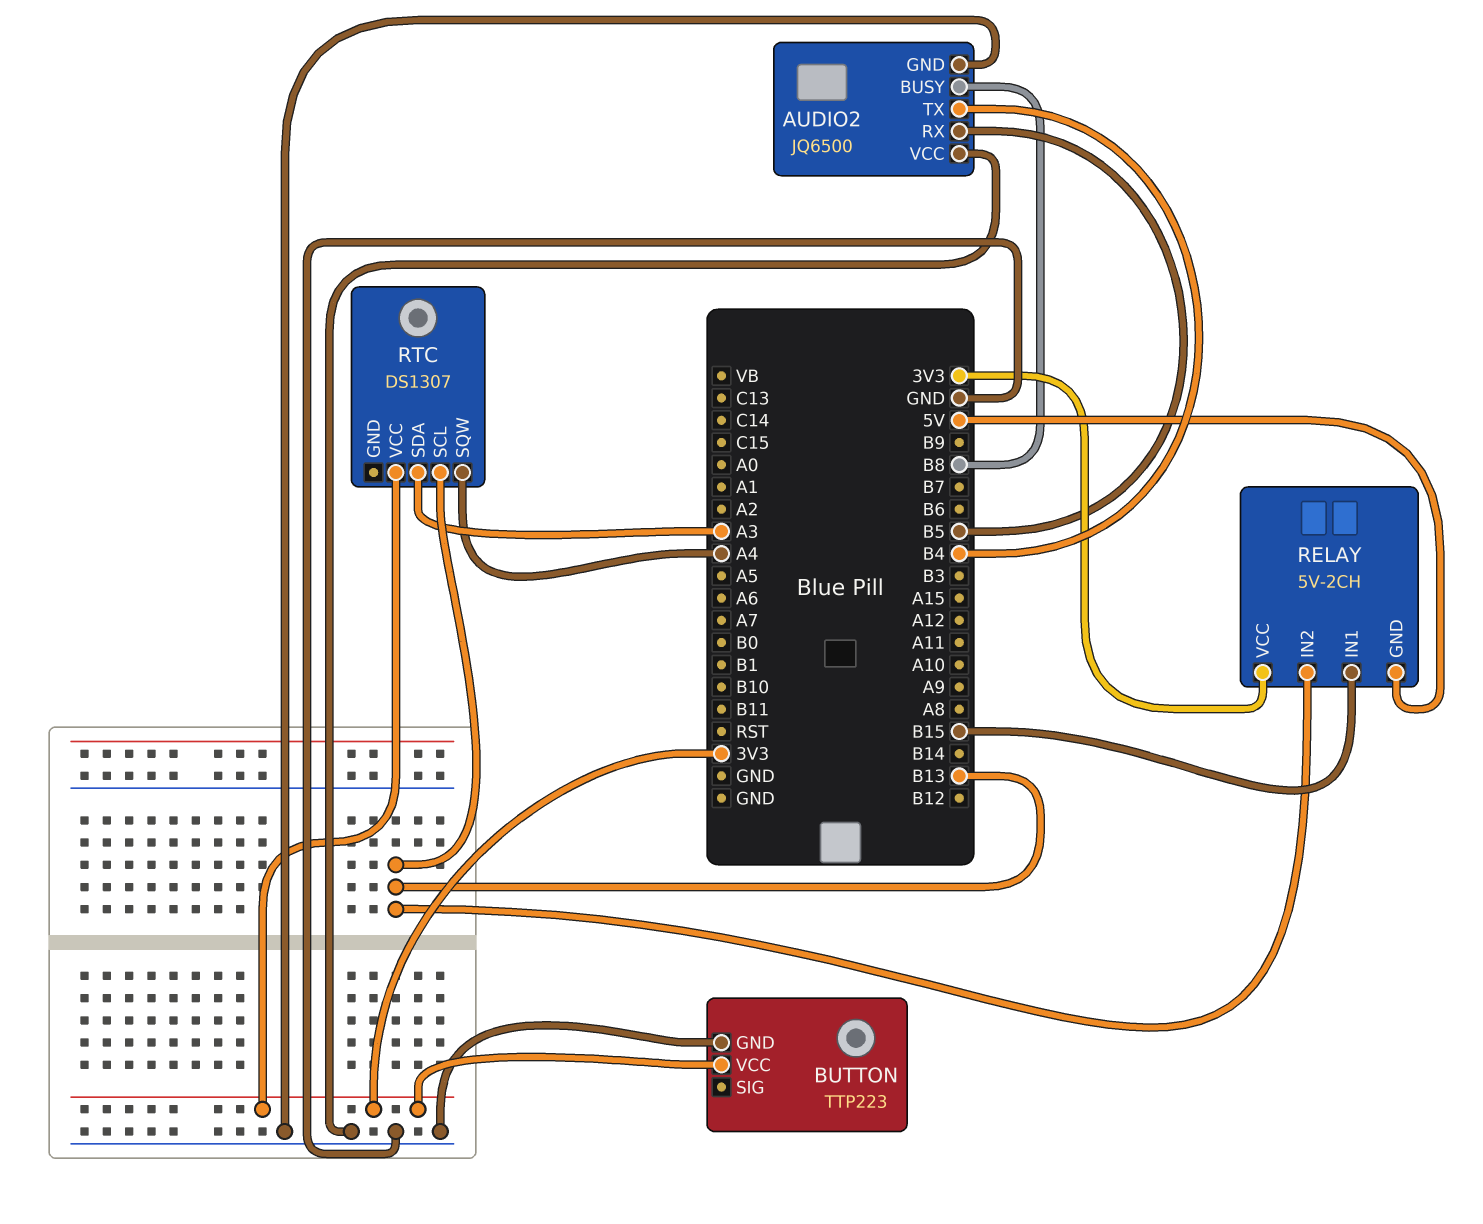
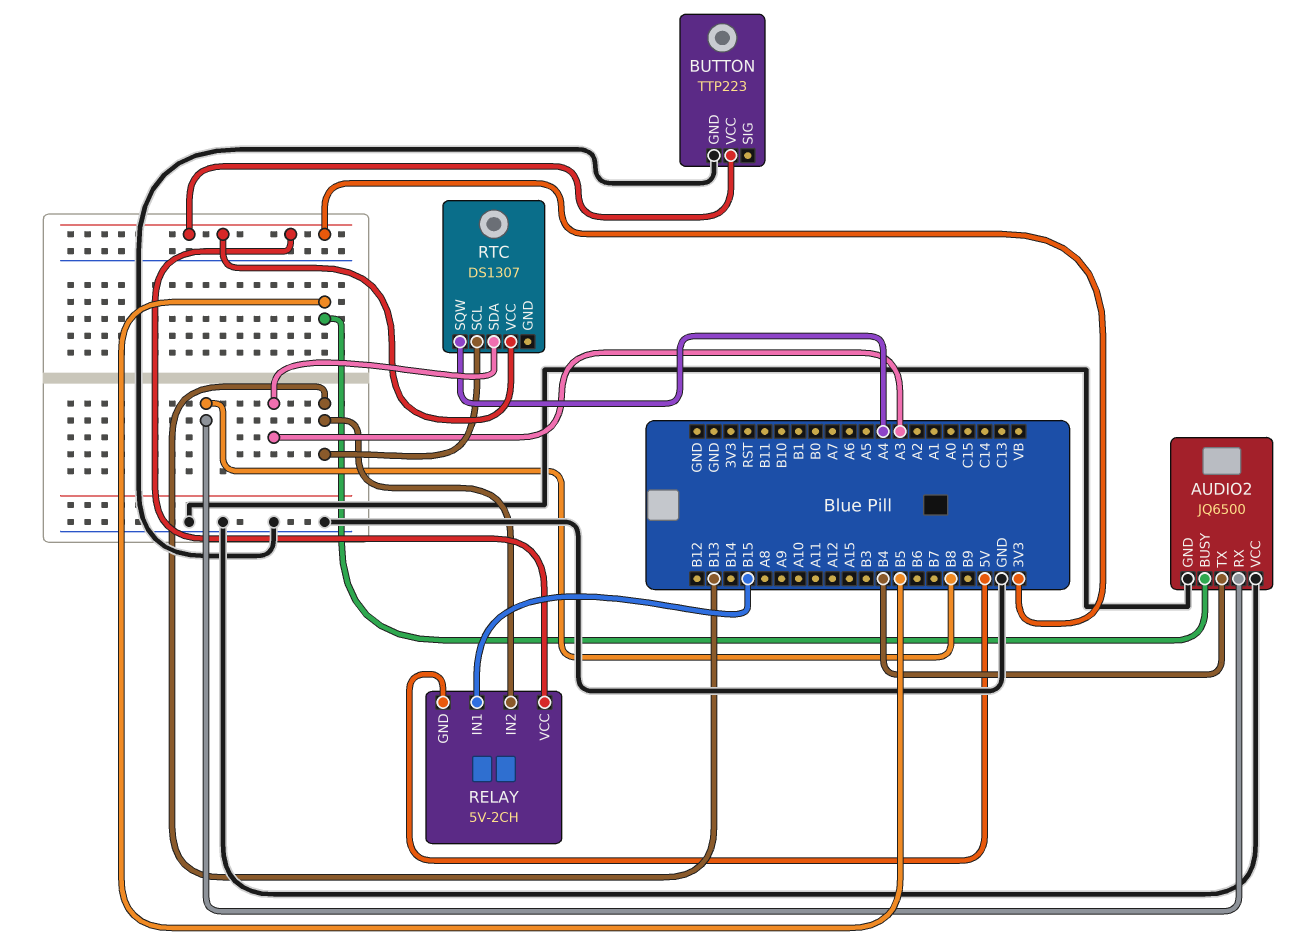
AUDIO2 pin BUSY: B8 -> B5
AUDIO2 pin RX: B5 -> B8

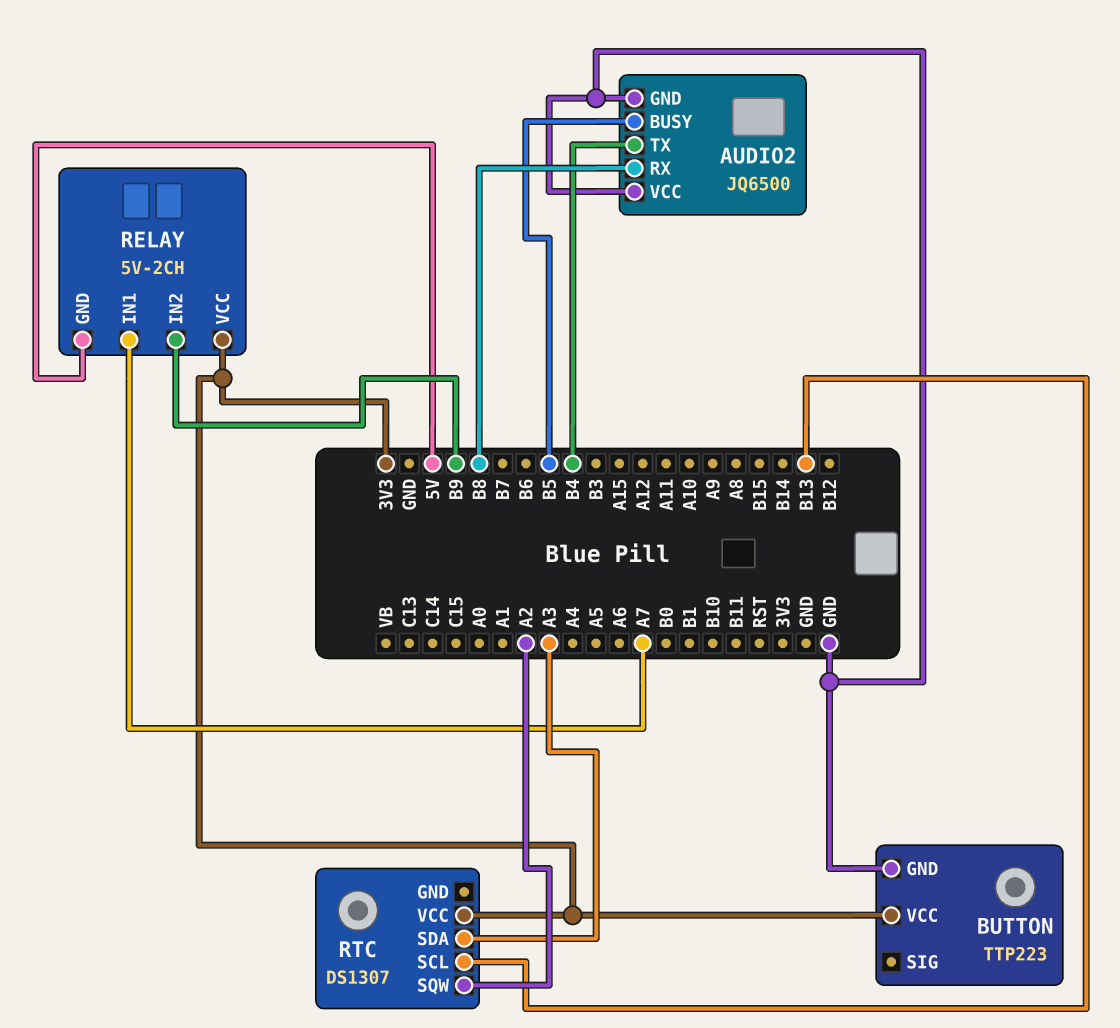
RELAY pin IN1: B15 -> A7
RELAY pin IN2: B13 -> B9
RTC pin SQW: A4 -> A2

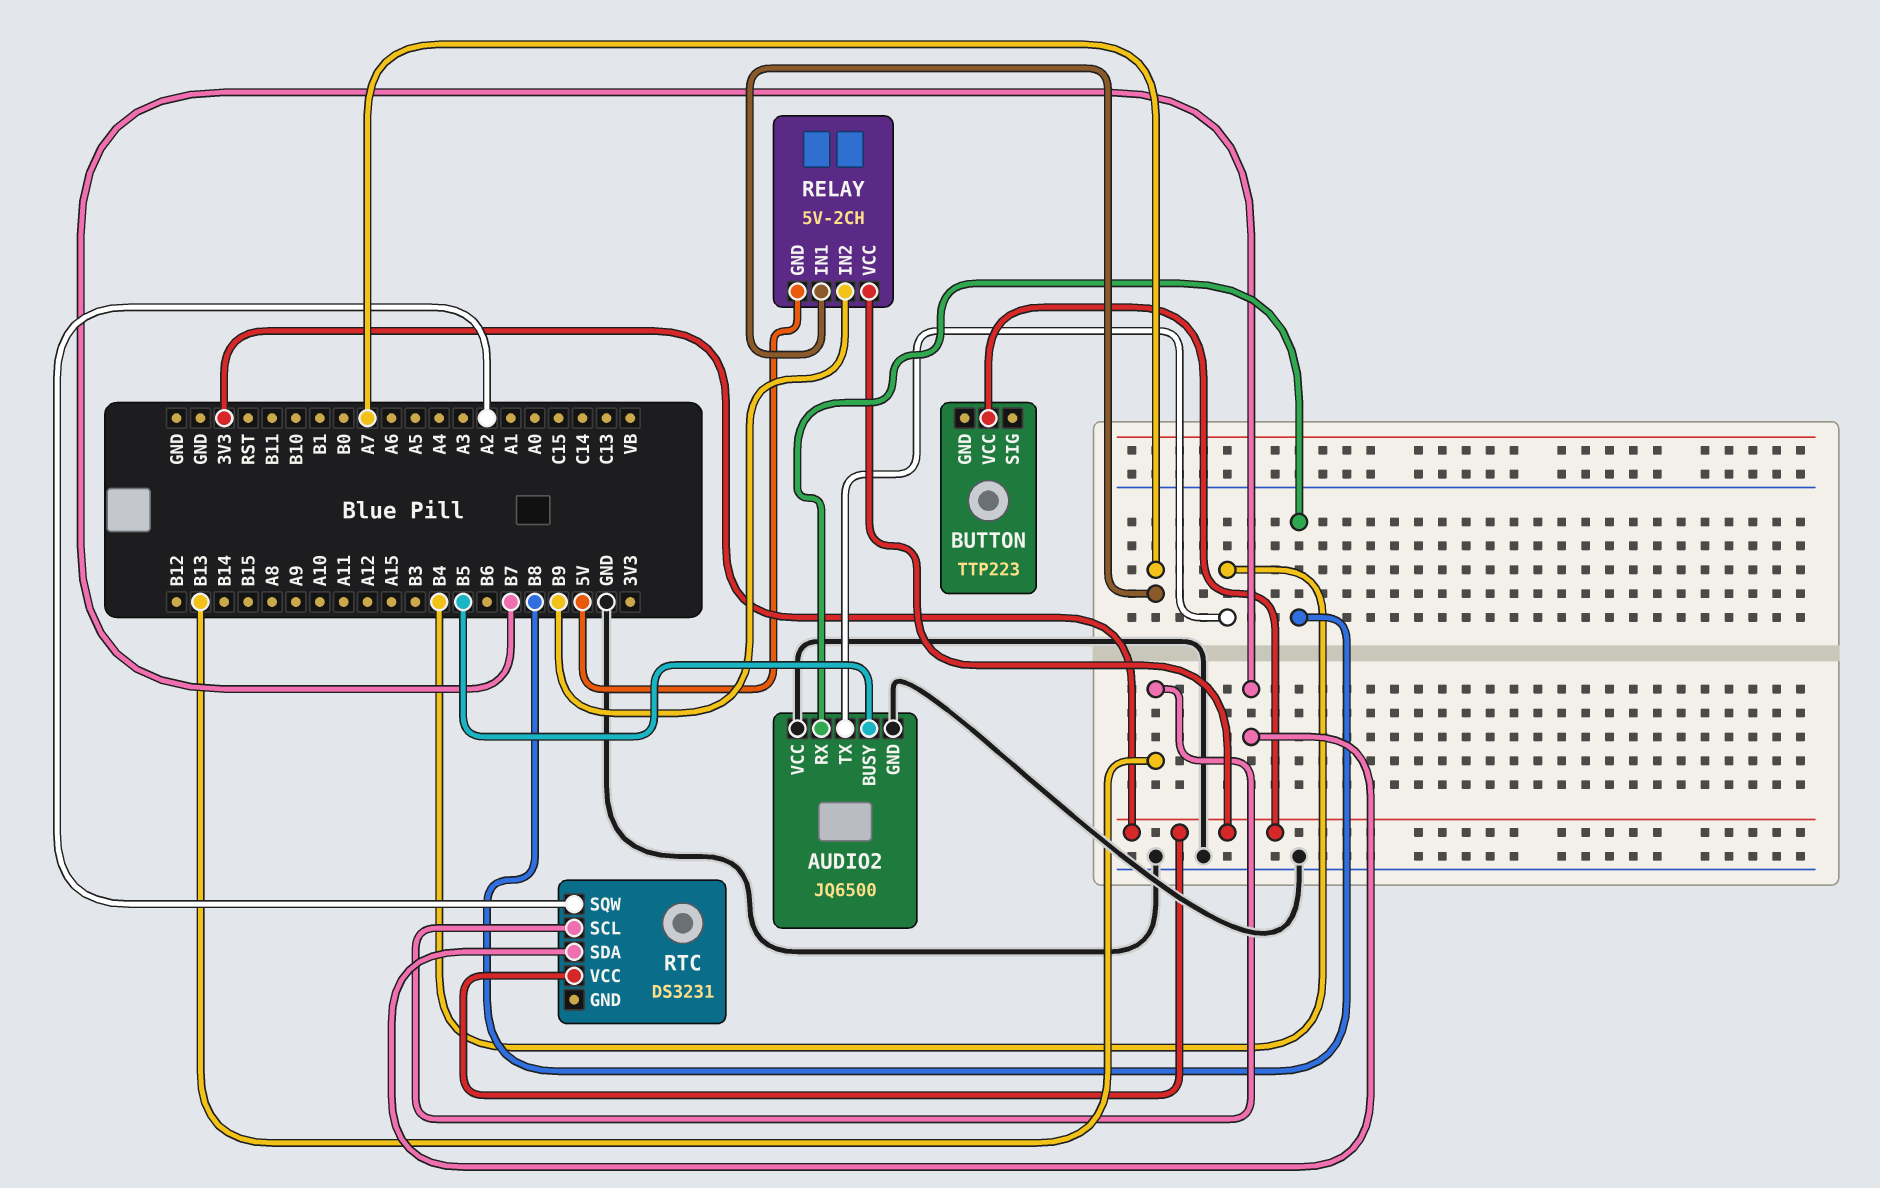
BUTTON pin GND: GND -> none
RTC: DS1307 -> DS3231
RTC pin SDA: A3 -> B7

